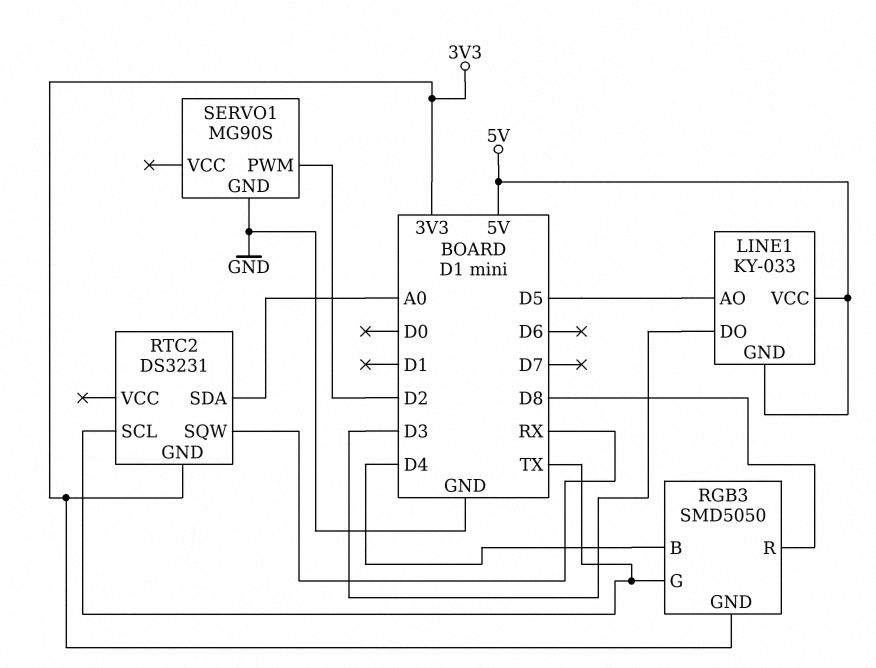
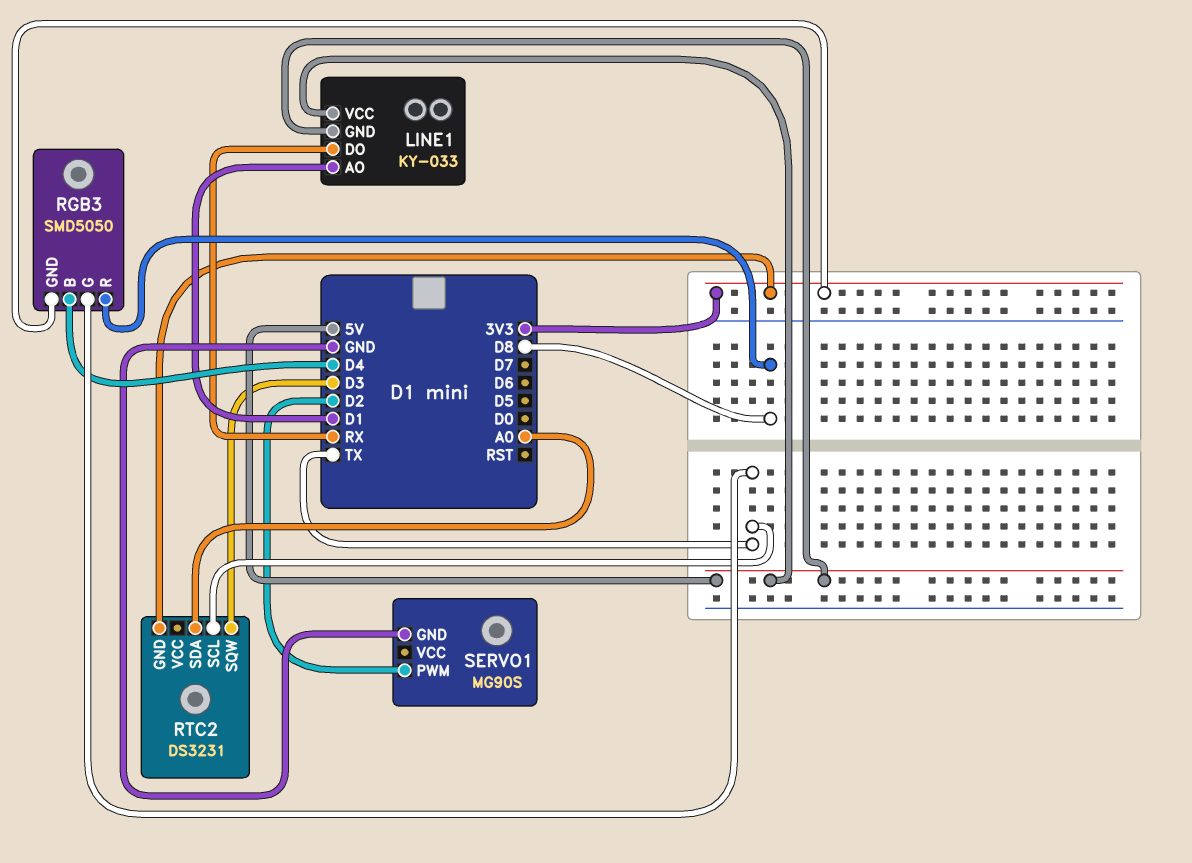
LINE1 pin AO: D5 -> D1
LINE1 pin DO: D3 -> RX
RTC2 pin SQW: RX -> D3

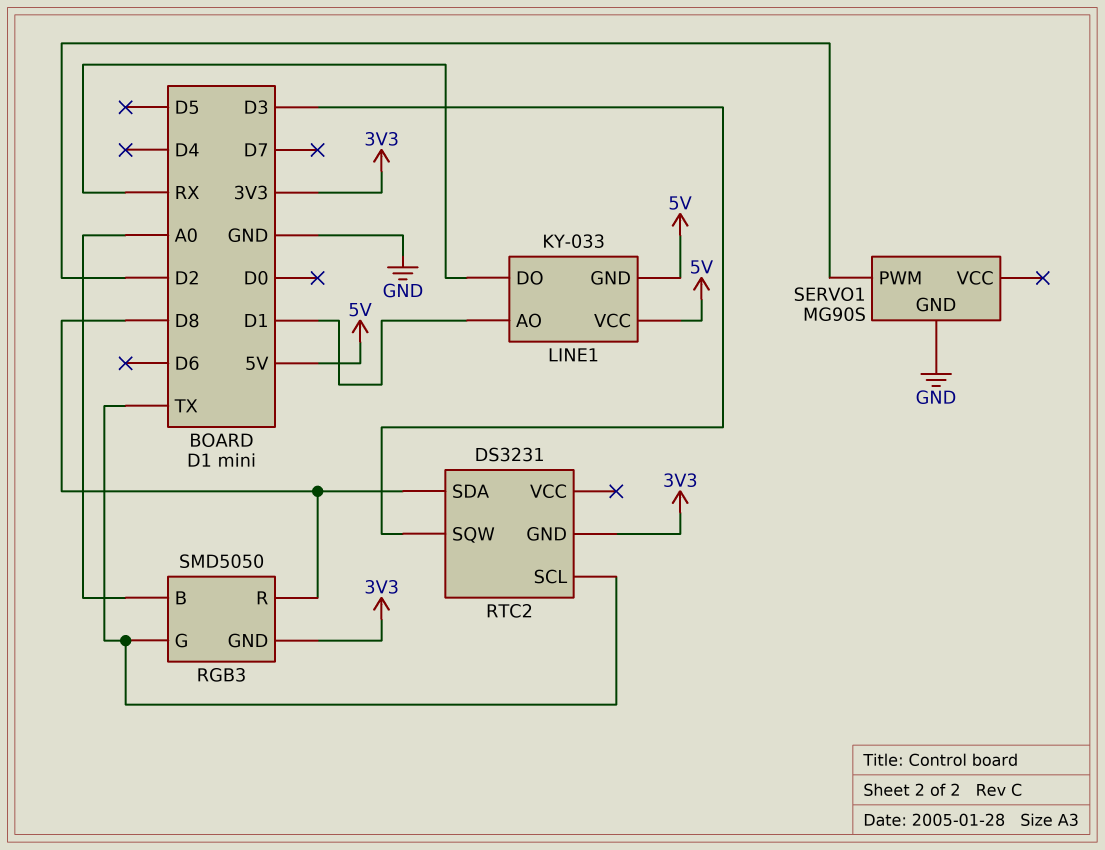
RGB3 pin B: D4 -> A0
RTC2 pin SDA: A0 -> D8

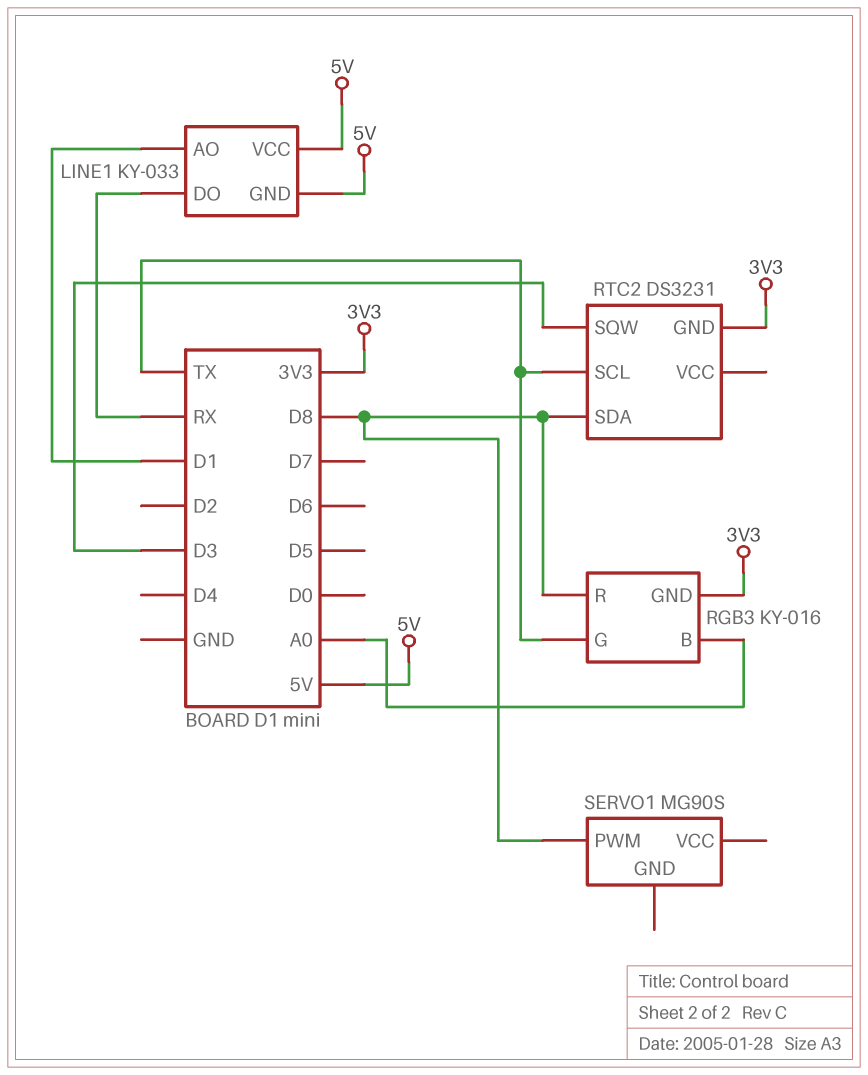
RGB3: SMD5050 -> KY-016
SERVO1 pin GND: GND -> none
SERVO1 pin PWM: D2 -> D8

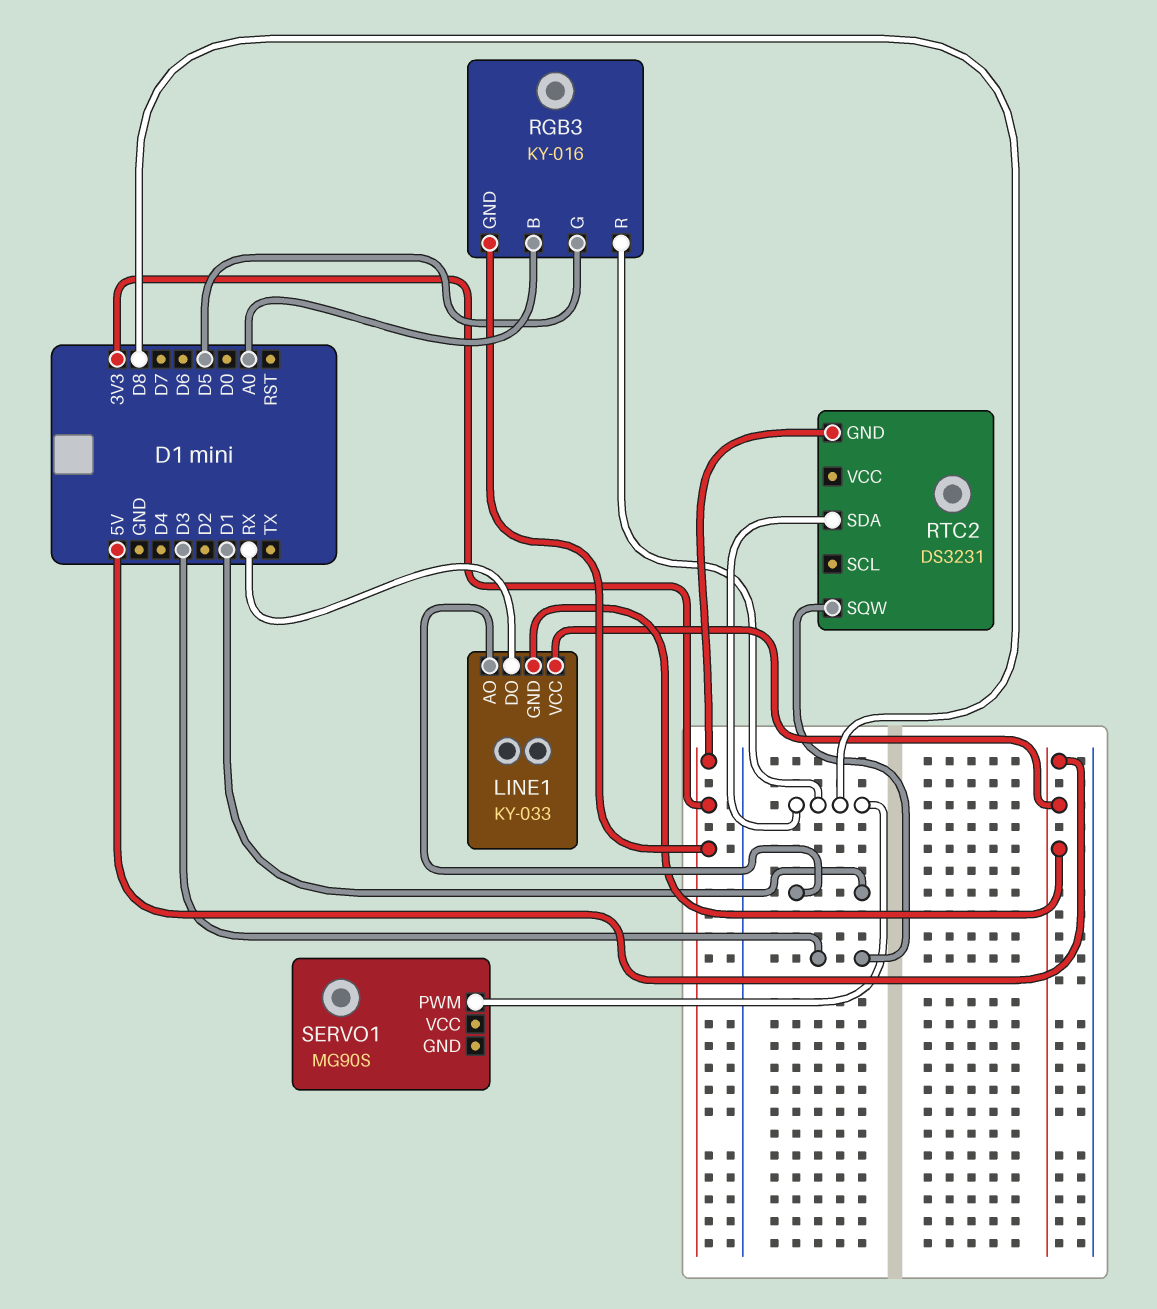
RGB3 pin G: TX -> D5
RTC2 pin SCL: TX -> none

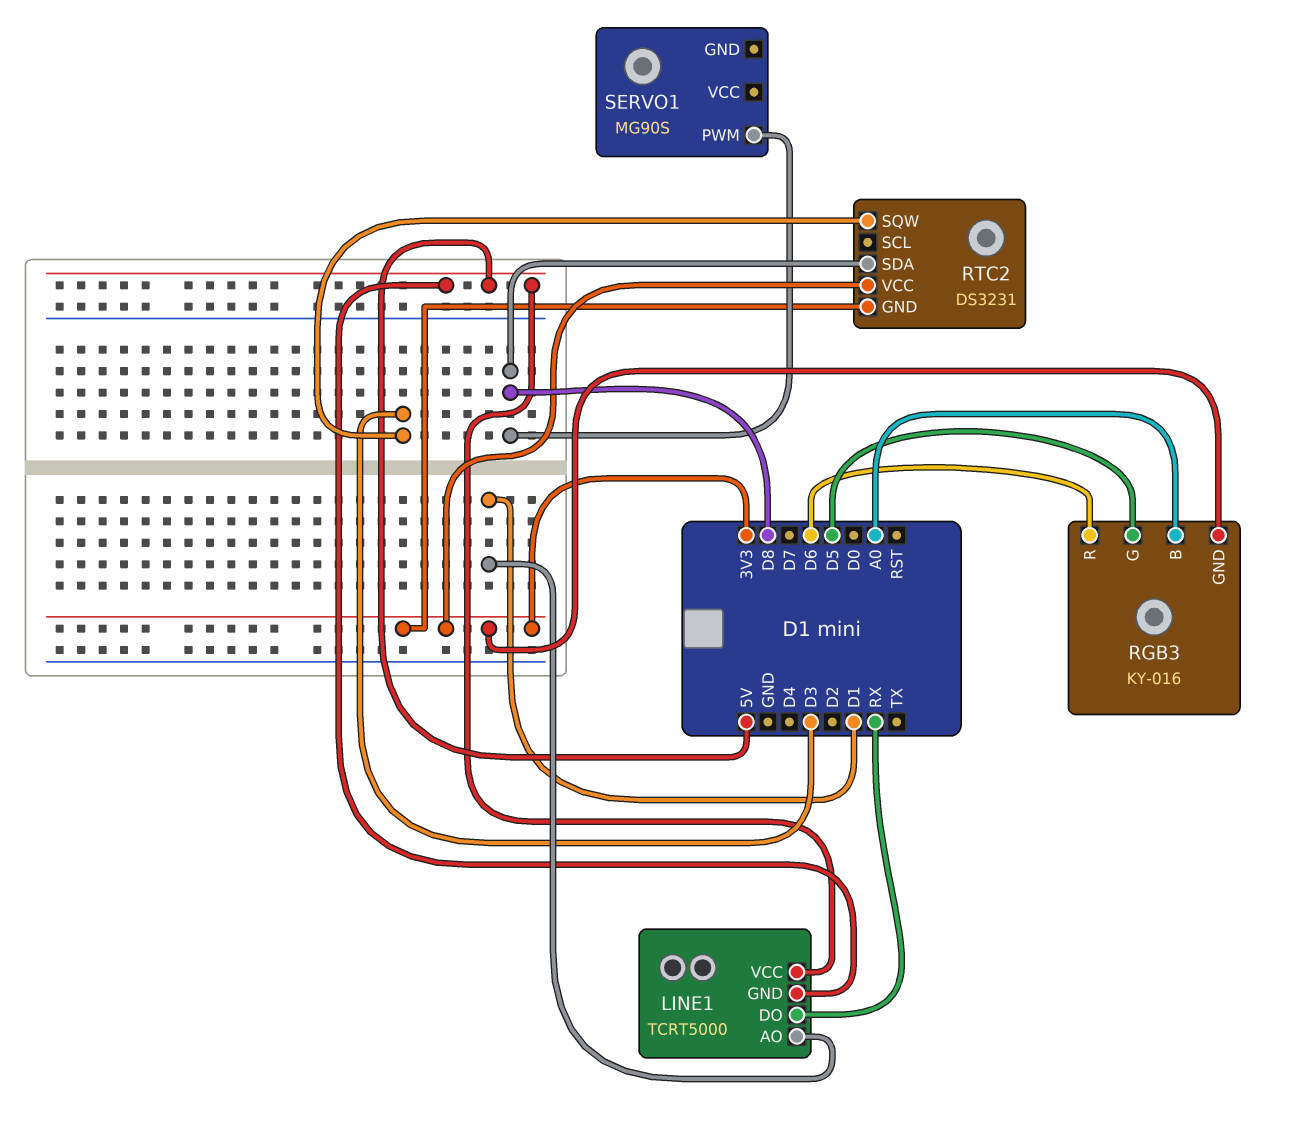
LINE1: KY-033 -> TCRT5000
RGB3 pin R: D8 -> D6
RTC2 pin VCC: none -> 3V3

